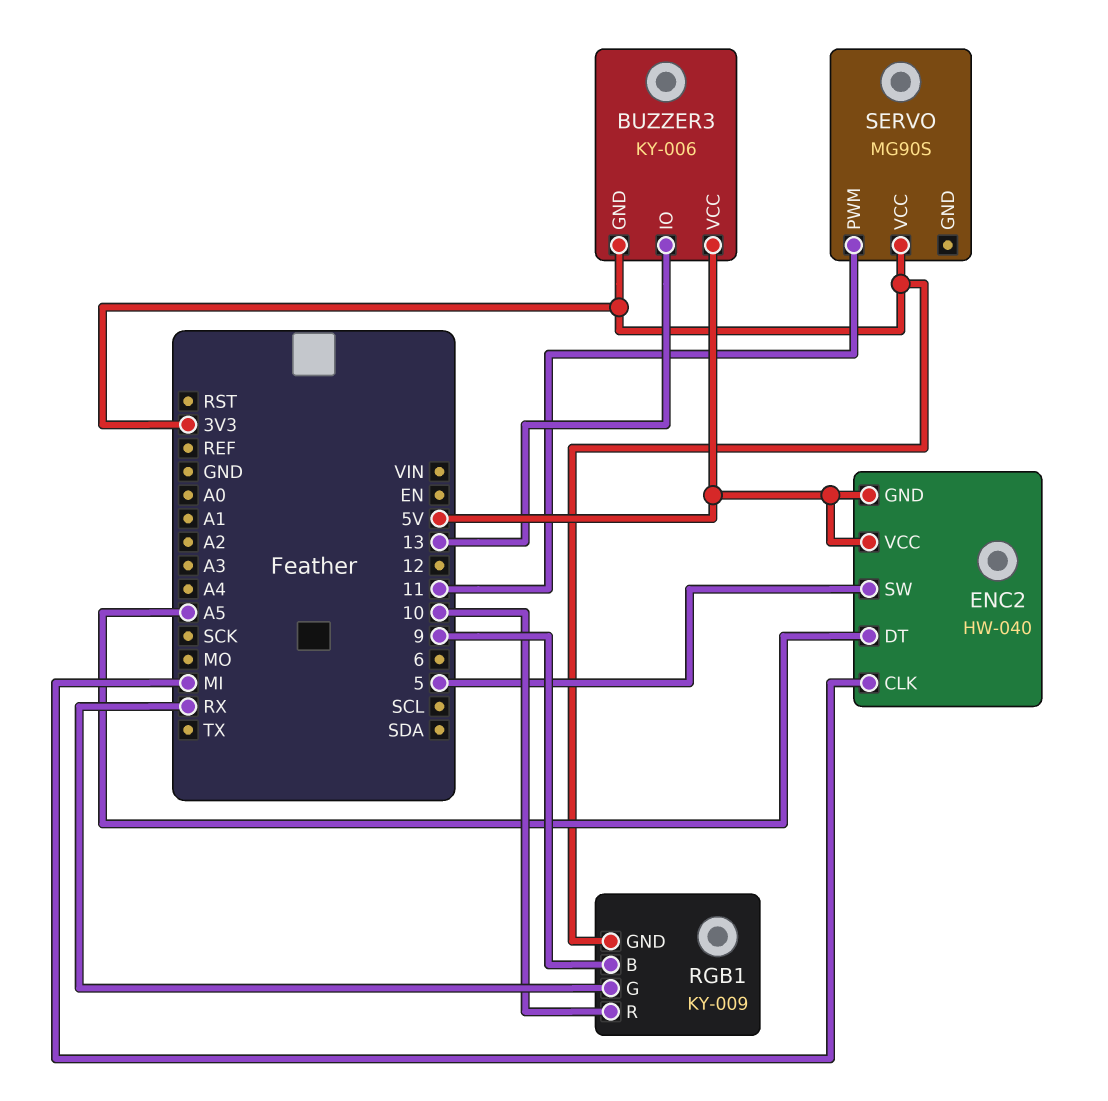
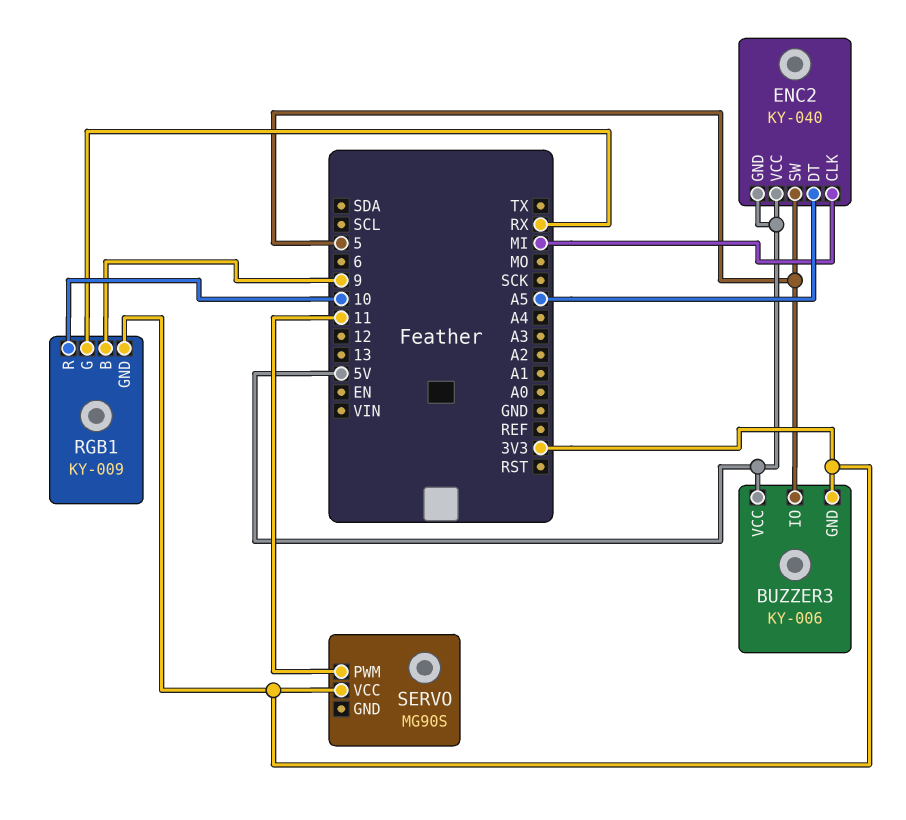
BUZZER3 pin IO: 13 -> 5
ENC2: HW-040 -> KY-040

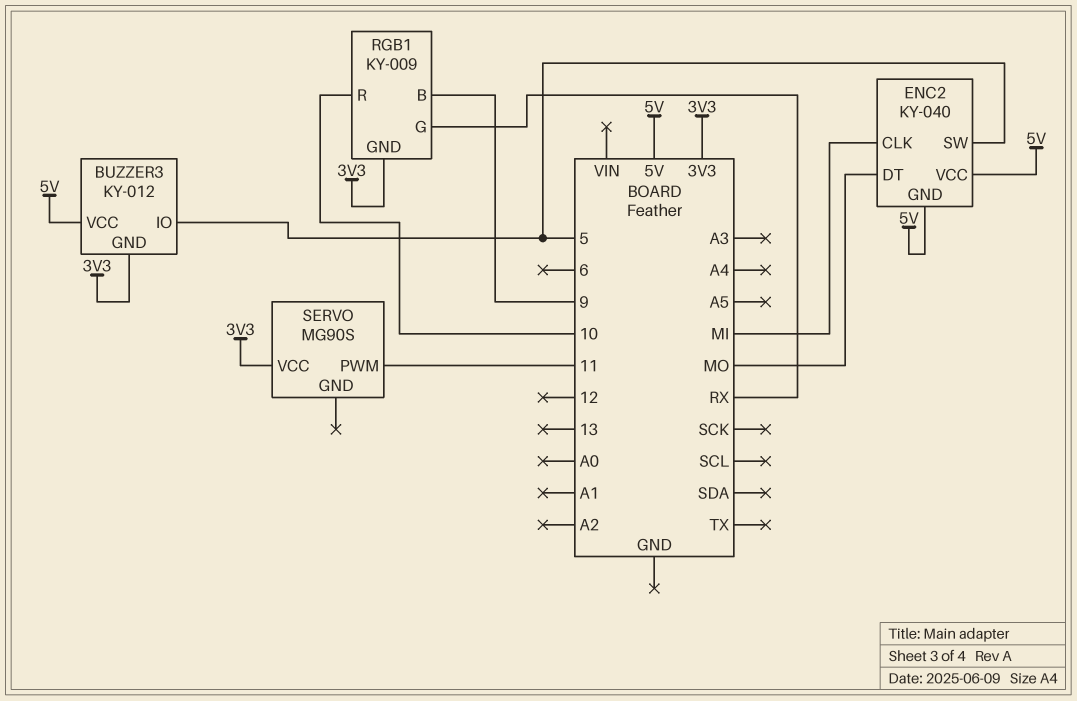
BUZZER3: KY-006 -> KY-012
ENC2 pin DT: A5 -> MO

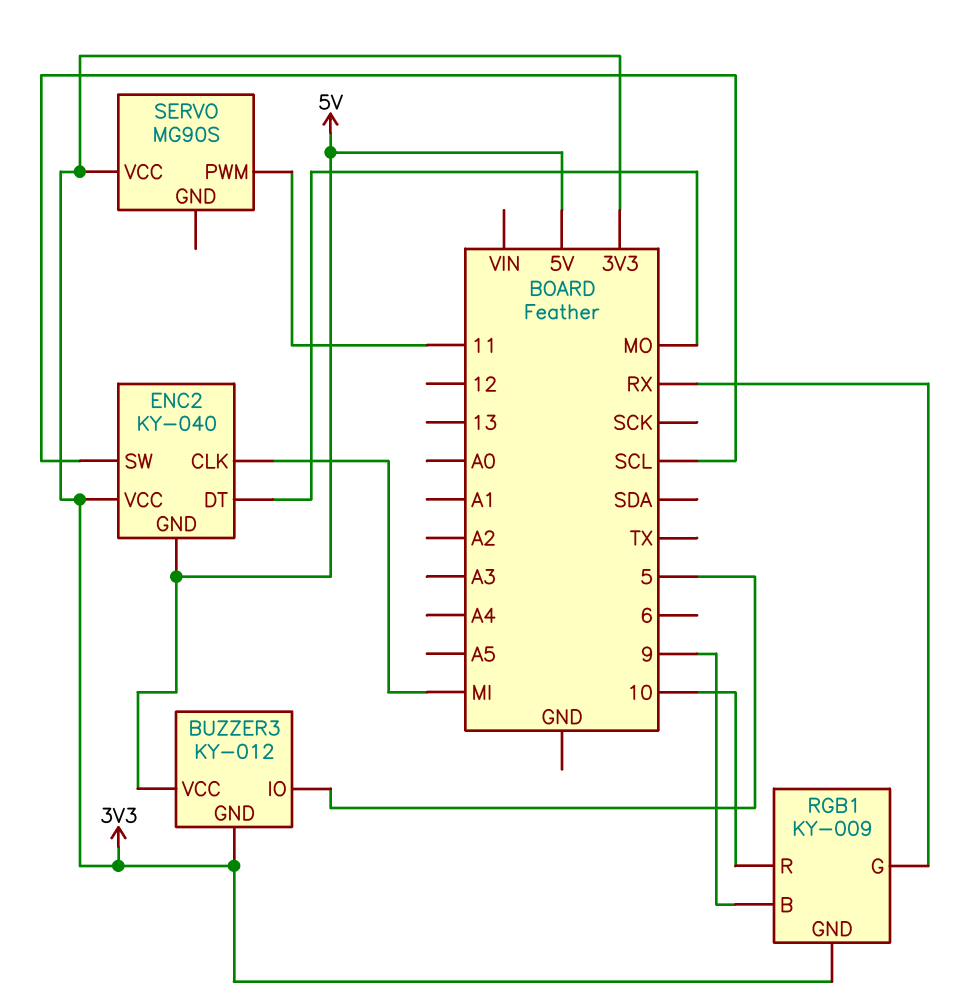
ENC2 pin SW: 5 -> SCL
ENC2 pin VCC: 5V -> 3V3

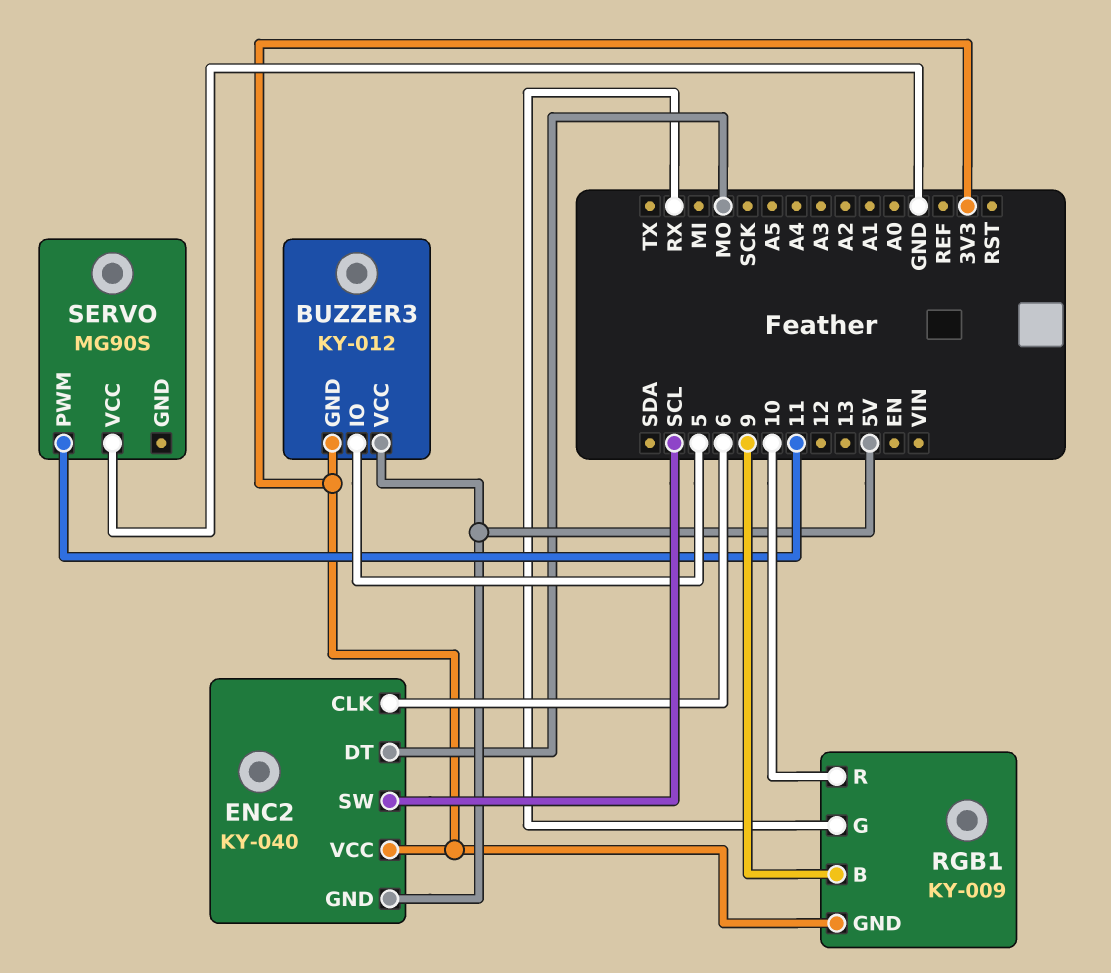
ENC2 pin CLK: MI -> 6
SERVO pin VCC: 3V3 -> GND

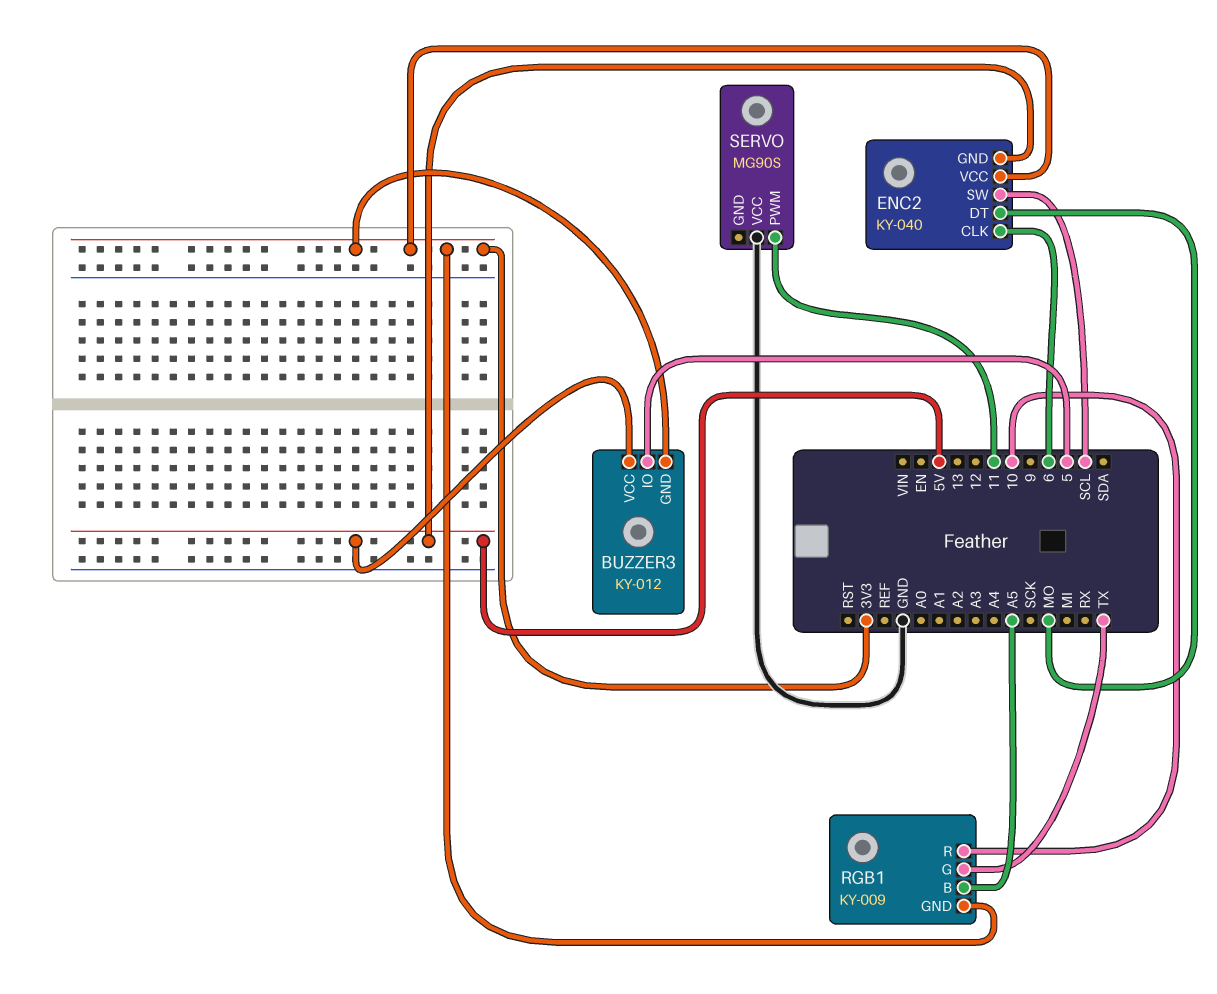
RGB1 pin B: 9 -> A5
RGB1 pin G: RX -> TX

